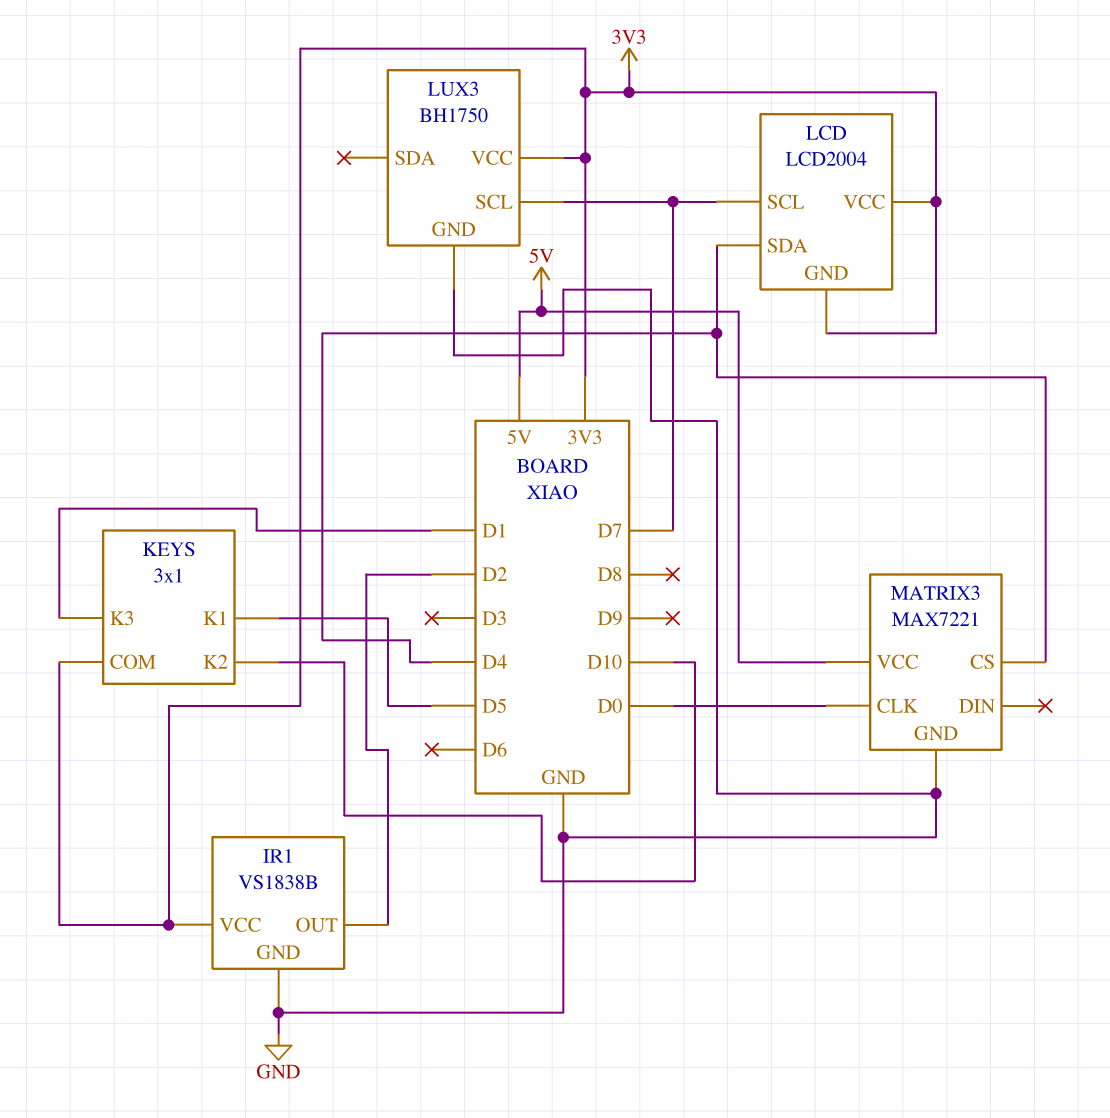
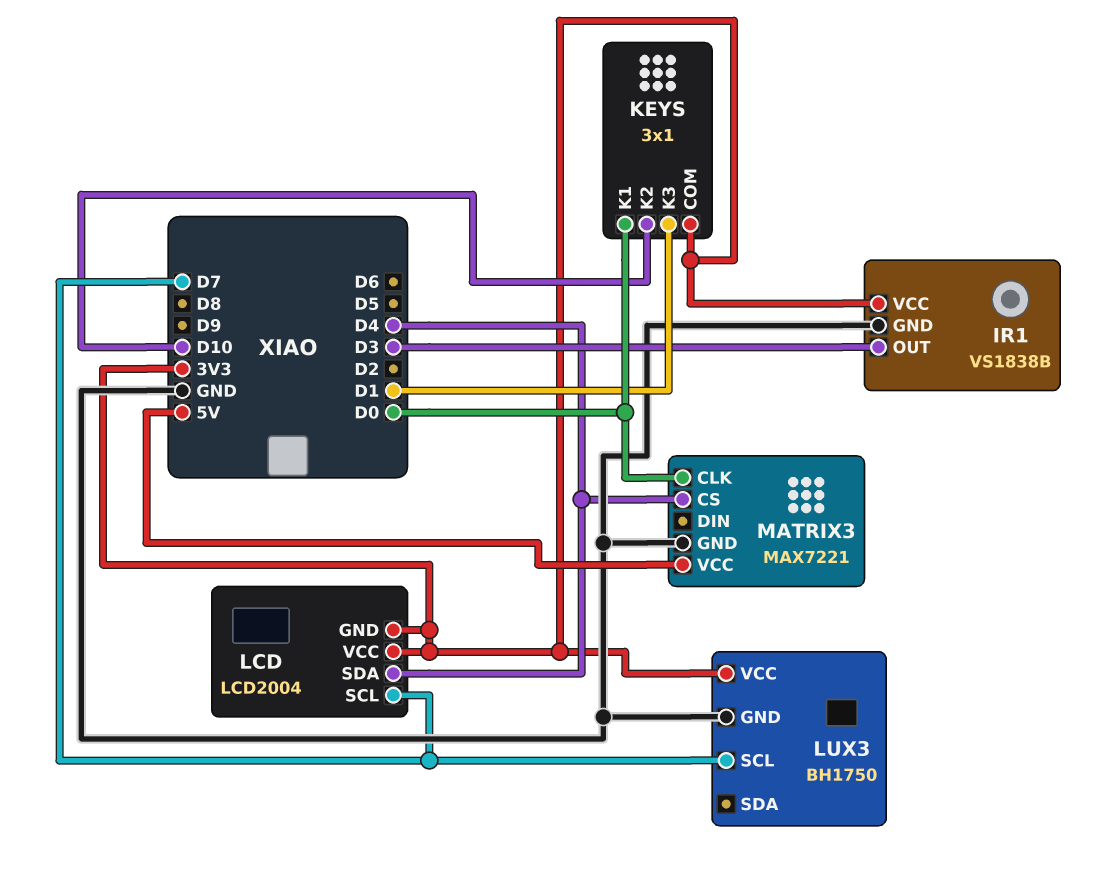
IR1 pin OUT: D2 -> D3
KEYS pin K1: D5 -> D0

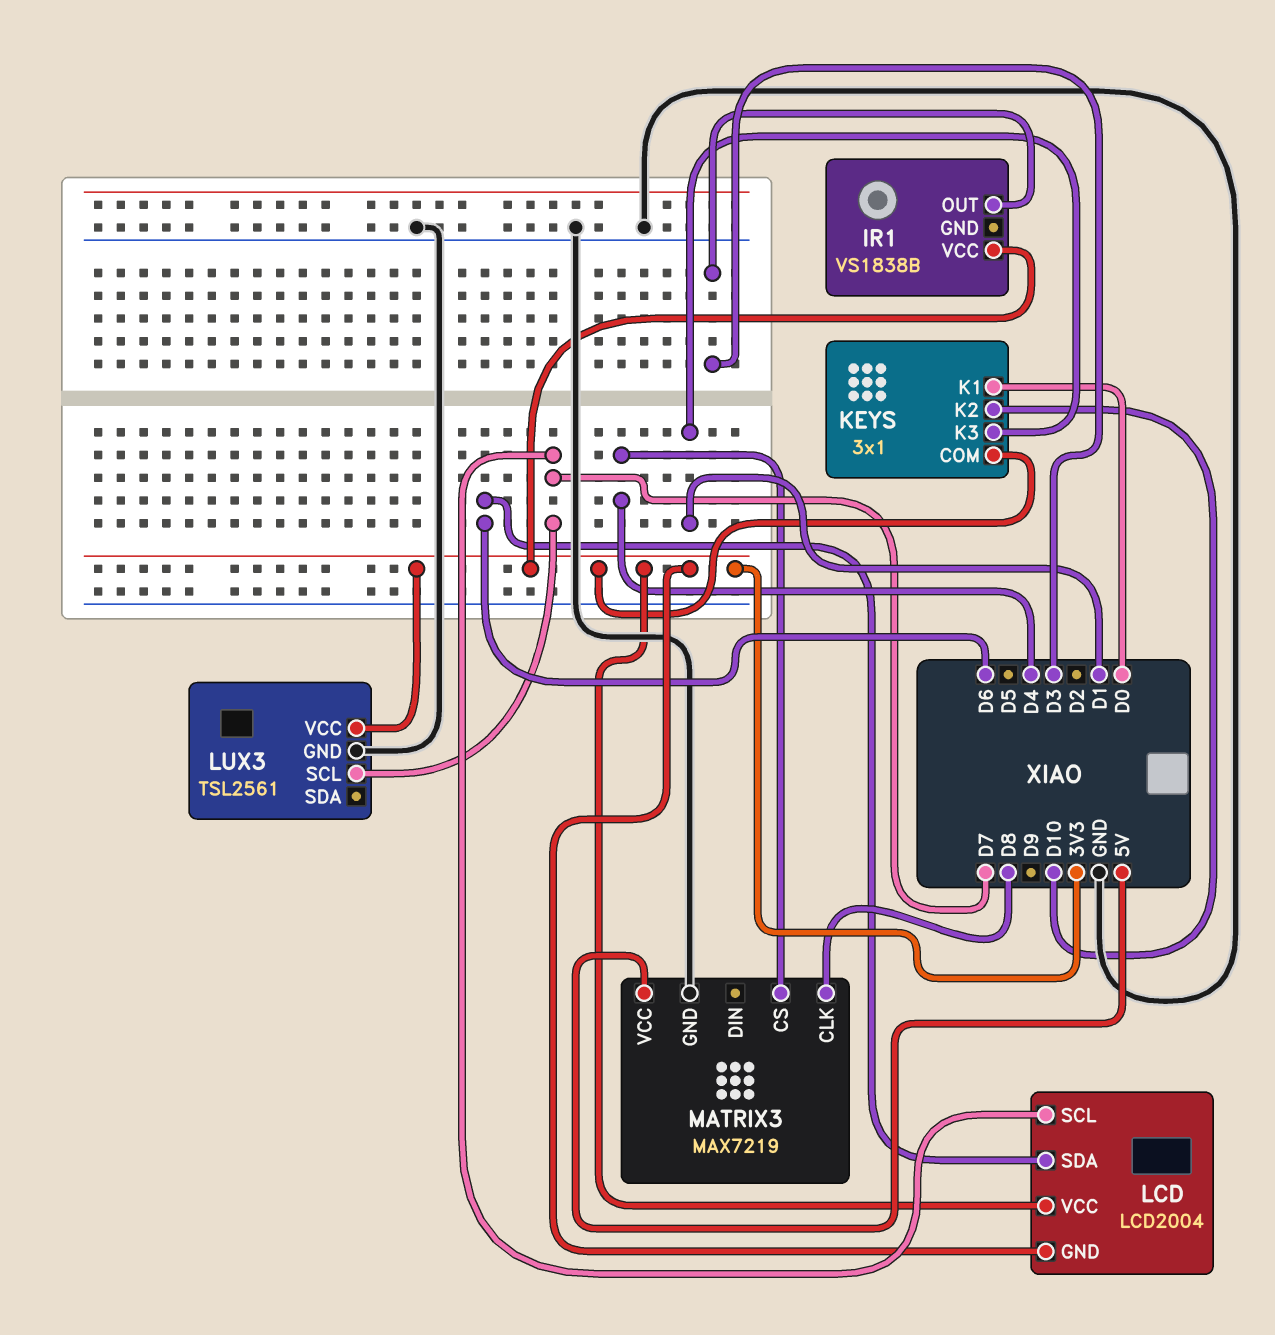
IR1 pin GND: GND -> none
LCD pin SDA: D4 -> D6
LUX3: BH1750 -> TSL2561
MATRIX3: MAX7221 -> MAX7219
MATRIX3 pin CLK: D0 -> D8

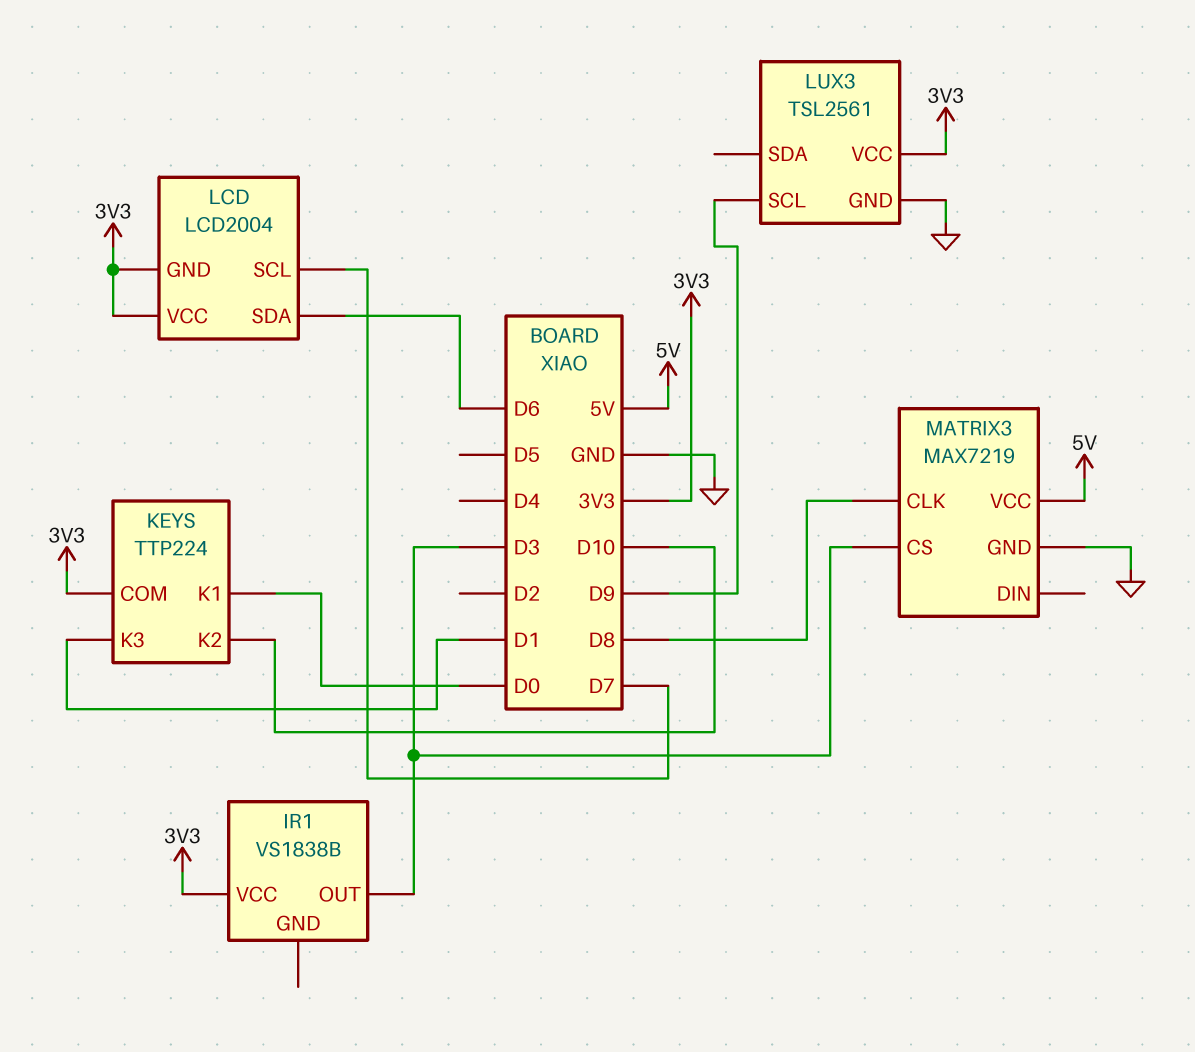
KEYS: 3x1 -> TTP224
LUX3 pin SCL: D7 -> D9
MATRIX3 pin CS: D4 -> D3

